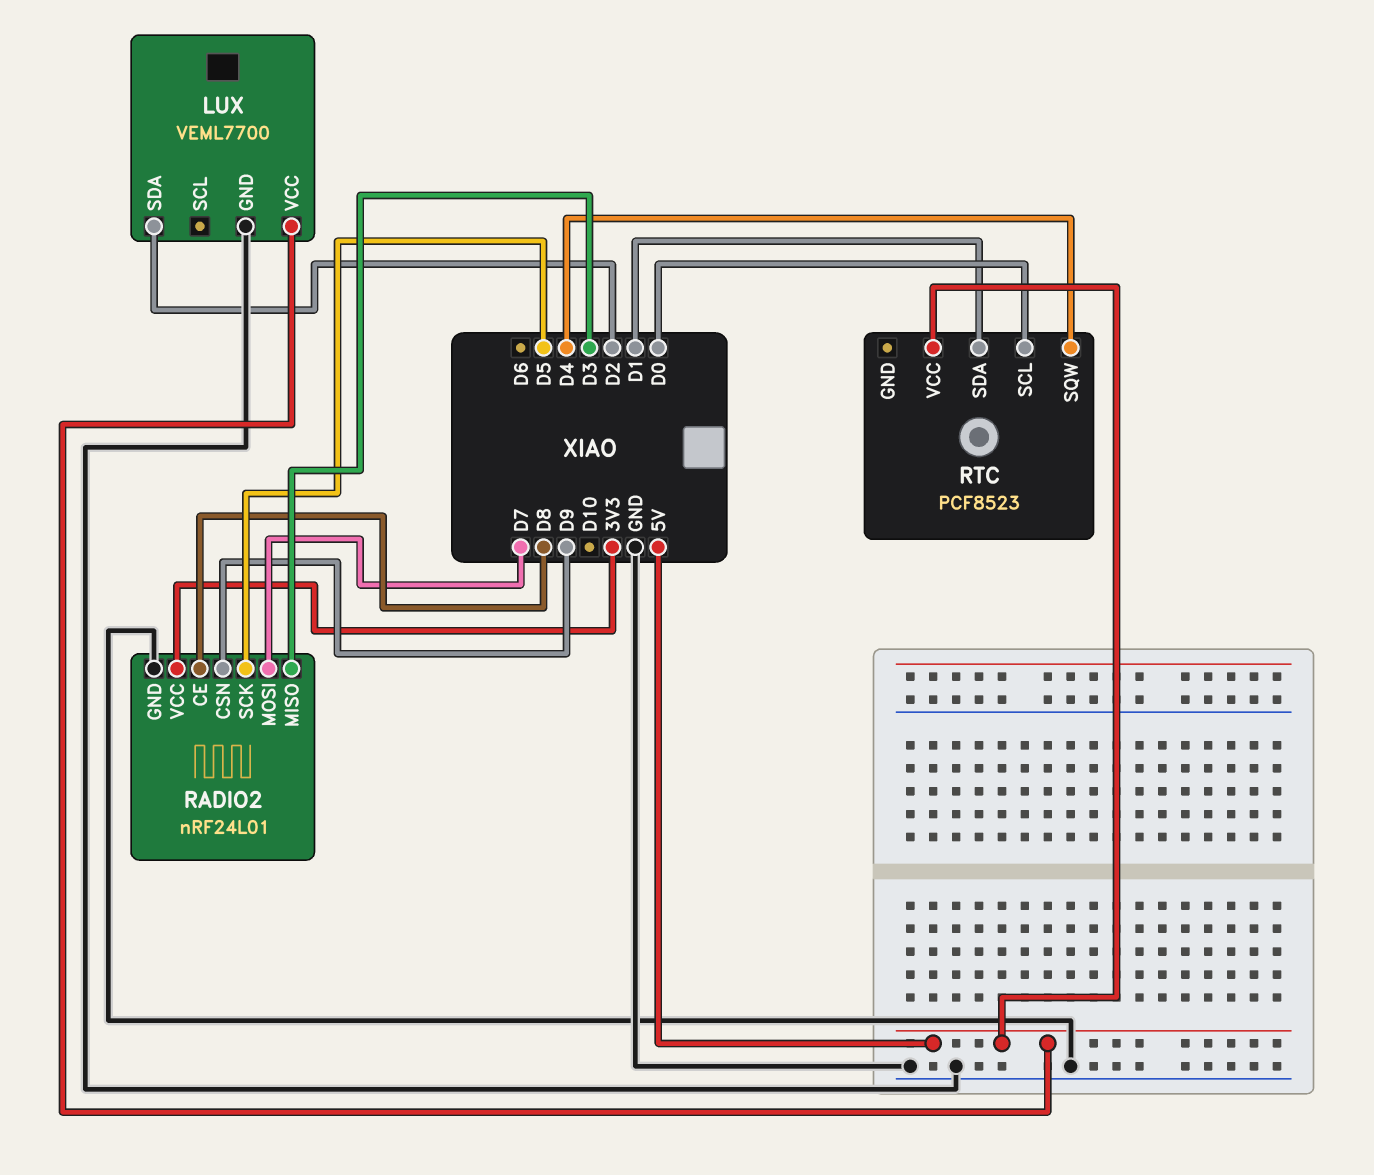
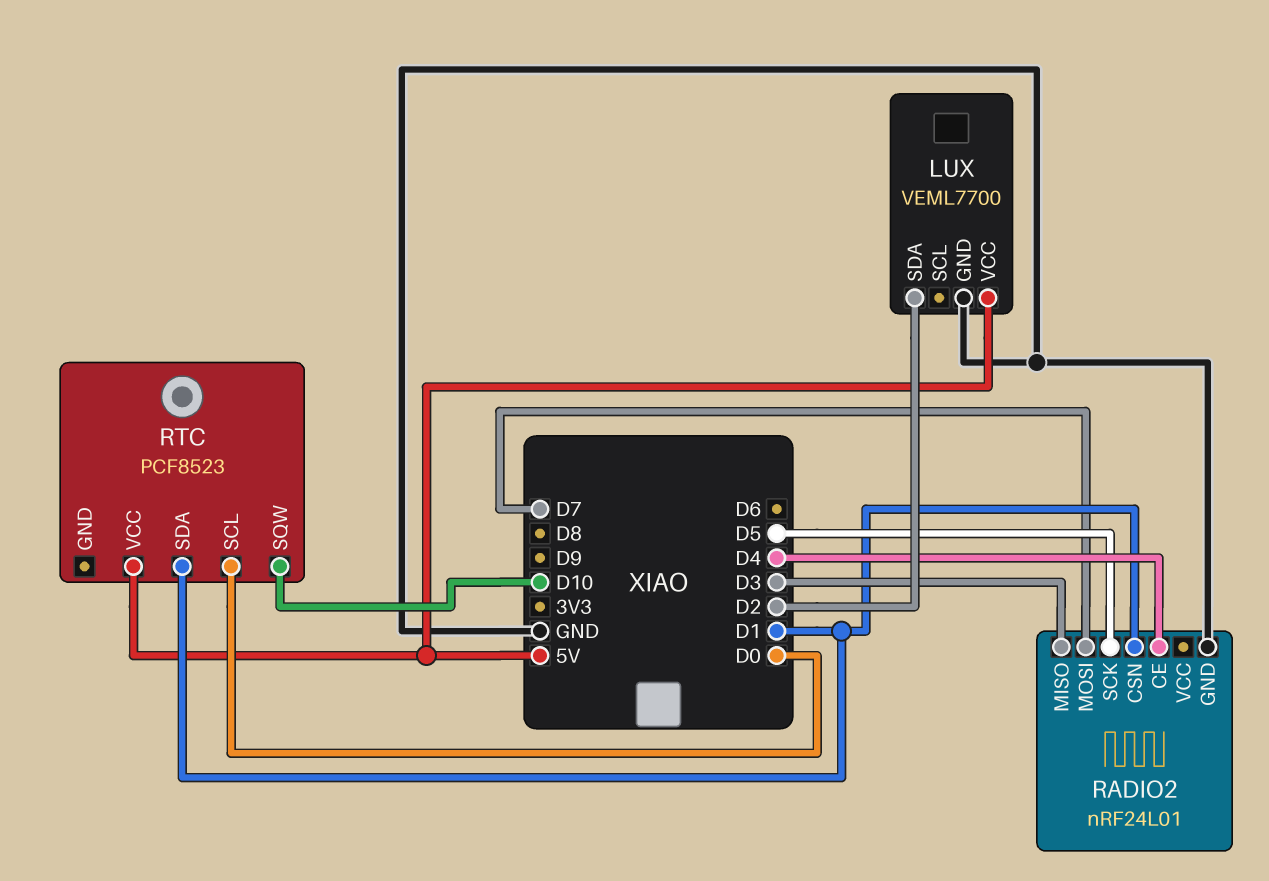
RADIO2 pin CE: D8 -> D4
RADIO2 pin CSN: D9 -> D1
RADIO2 pin VCC: 3V3 -> none
RTC pin SQW: D4 -> D10

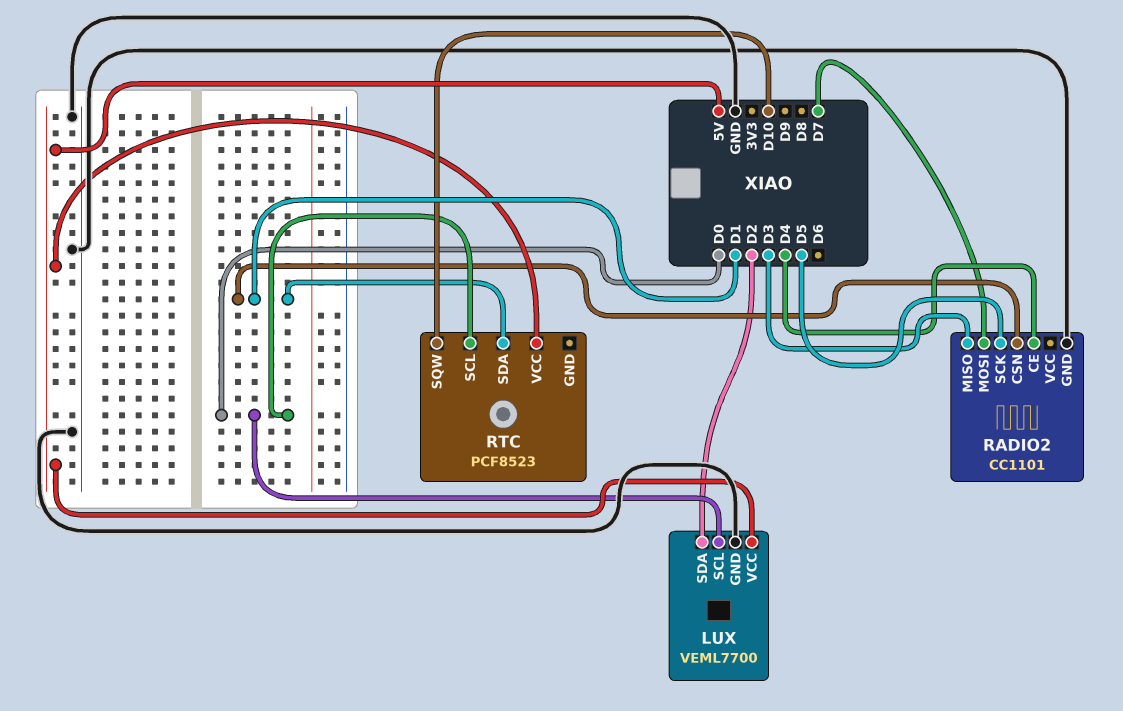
LUX pin SCL: none -> D0
RADIO2: nRF24L01 -> CC1101

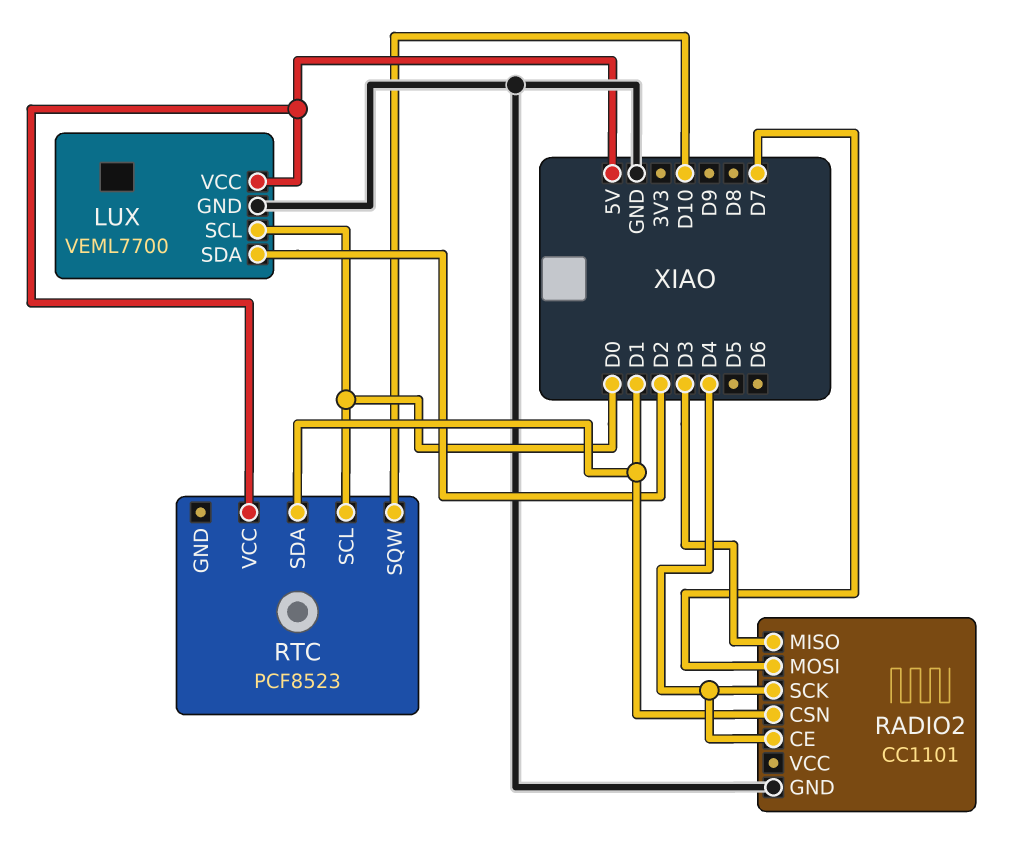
RADIO2 pin SCK: D5 -> D4

